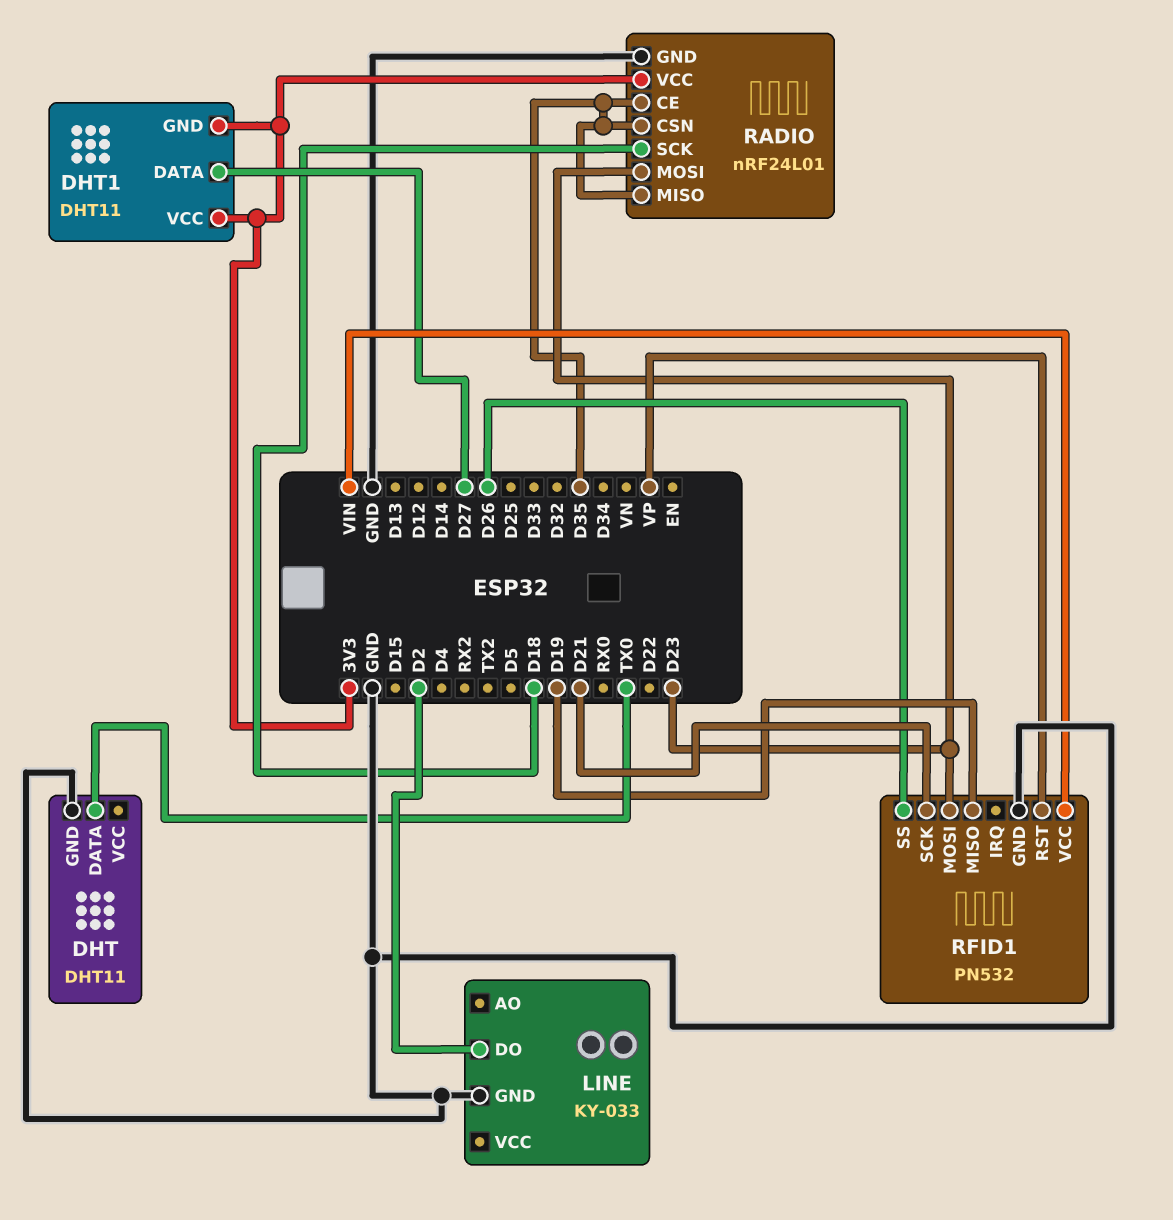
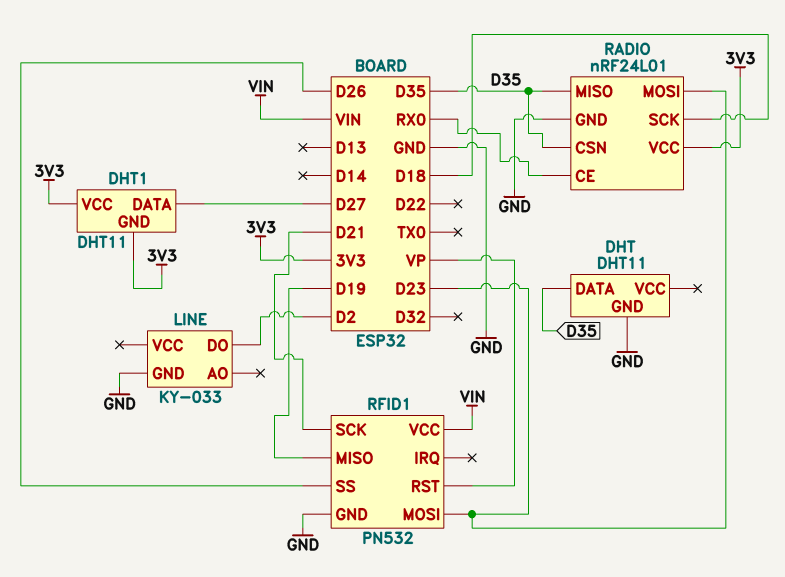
DHT pin DATA: TX0 -> D35
RADIO pin CE: D35 -> RX0

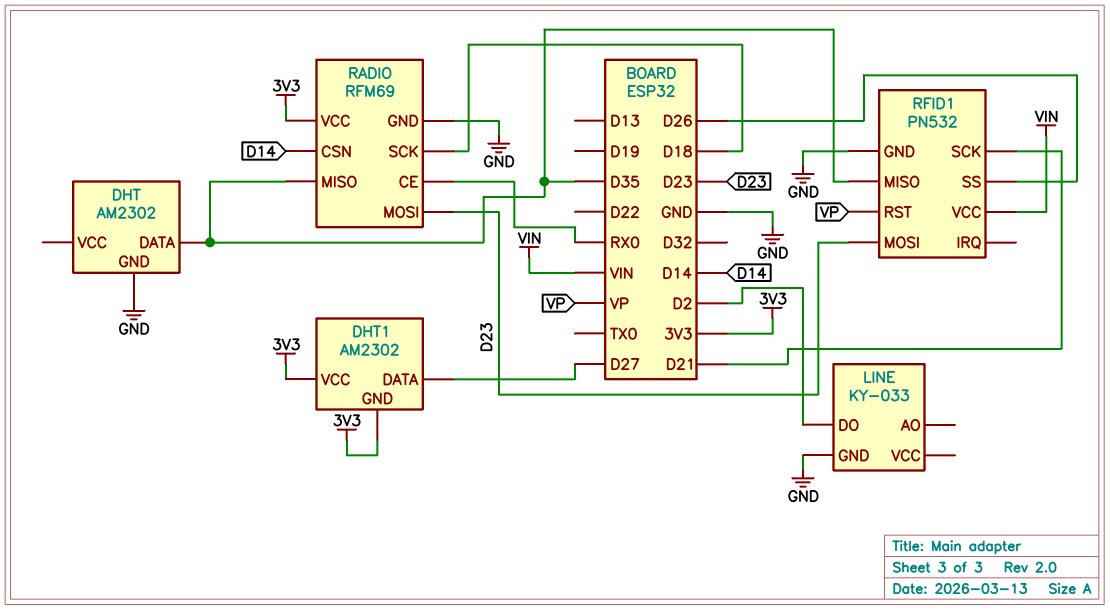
DHT: DHT11 -> AM2302
DHT1: DHT11 -> AM2302
RADIO: nRF24L01 -> RFM69
RADIO pin CSN: D35 -> D14
RFID1 pin MISO: D19 -> D35

